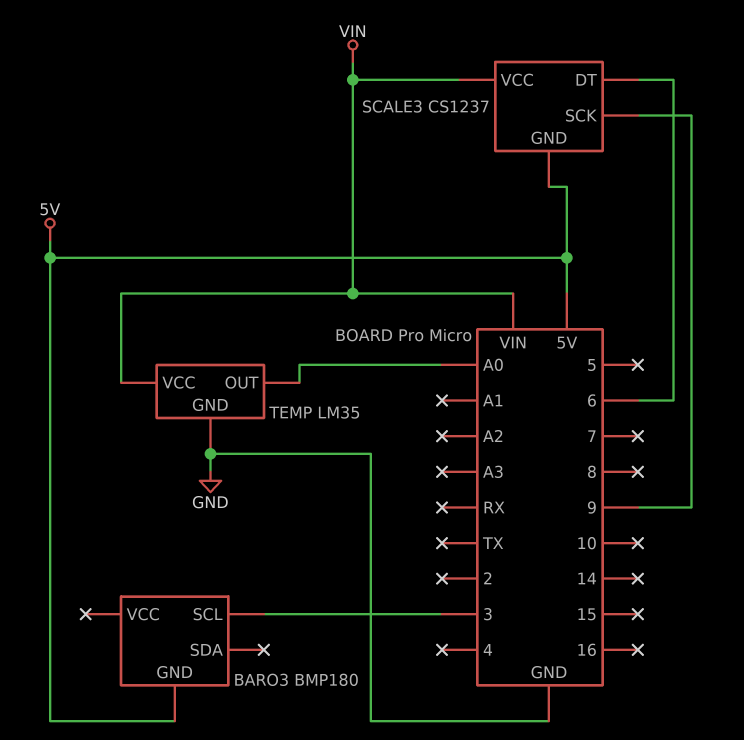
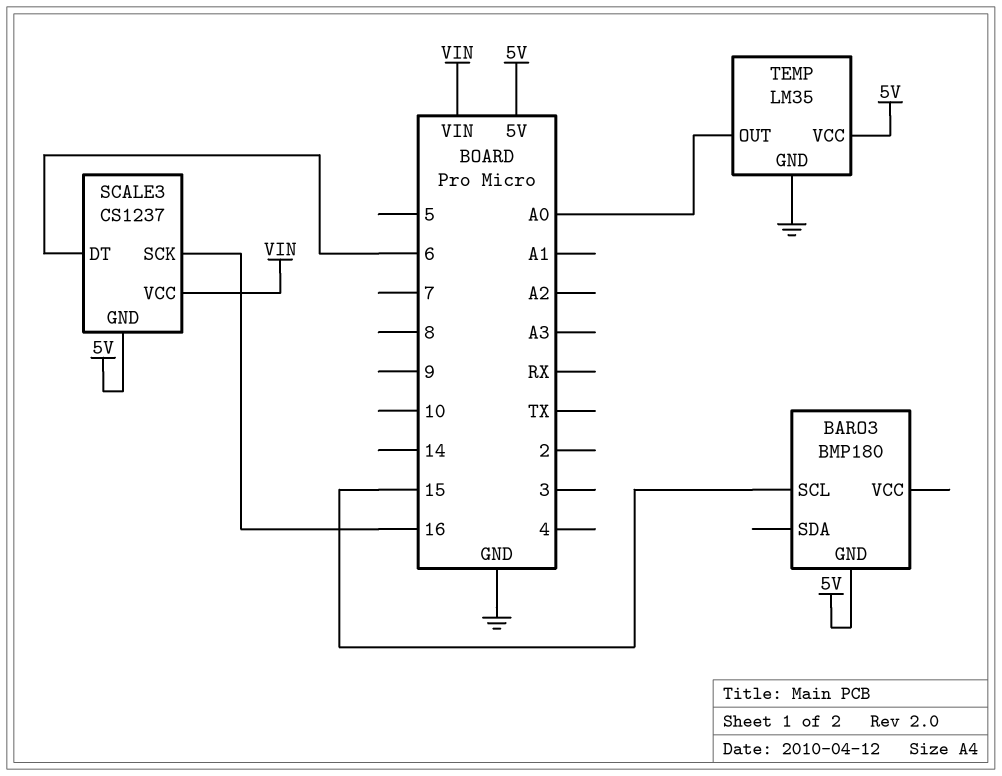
BARO3 pin SCL: 3 -> 15
SCALE3 pin SCK: 9 -> 16
TEMP pin VCC: VIN -> 5V

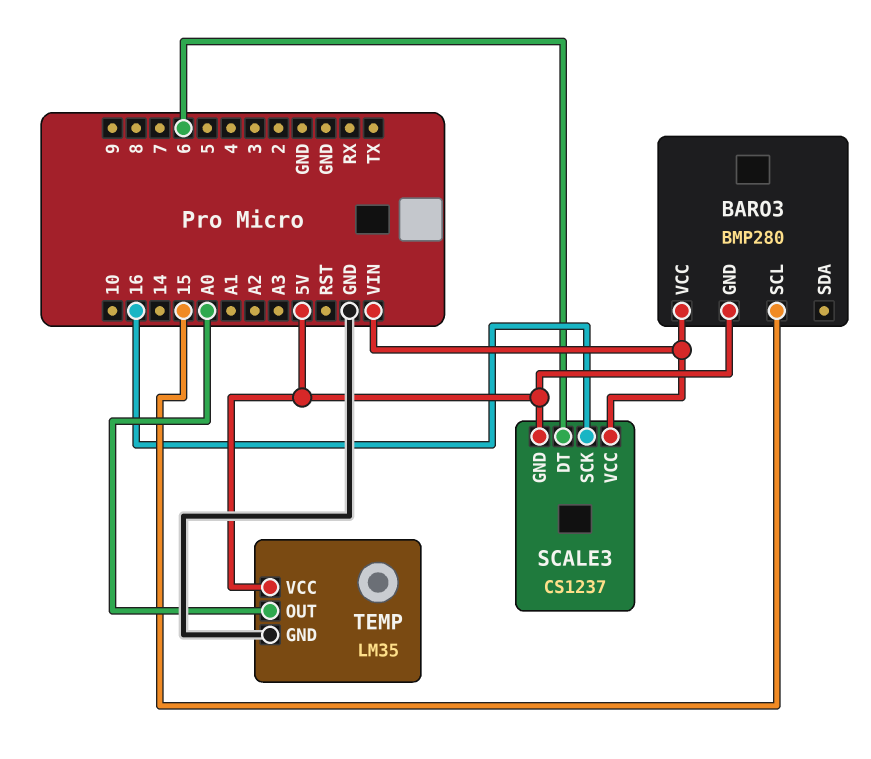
BARO3: BMP180 -> BMP280
BARO3 pin VCC: none -> VIN

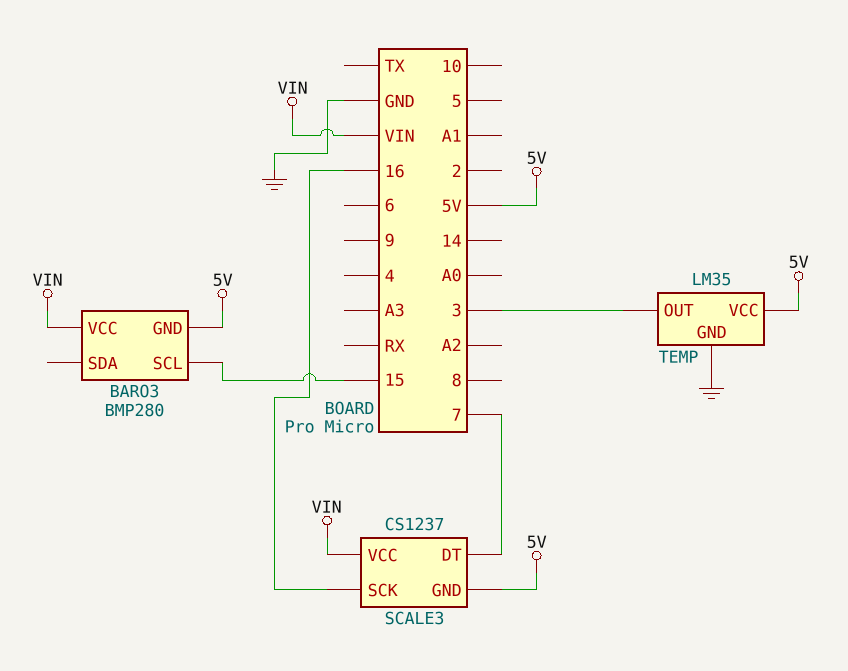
SCALE3 pin DT: 6 -> 7
TEMP pin OUT: A0 -> 3

